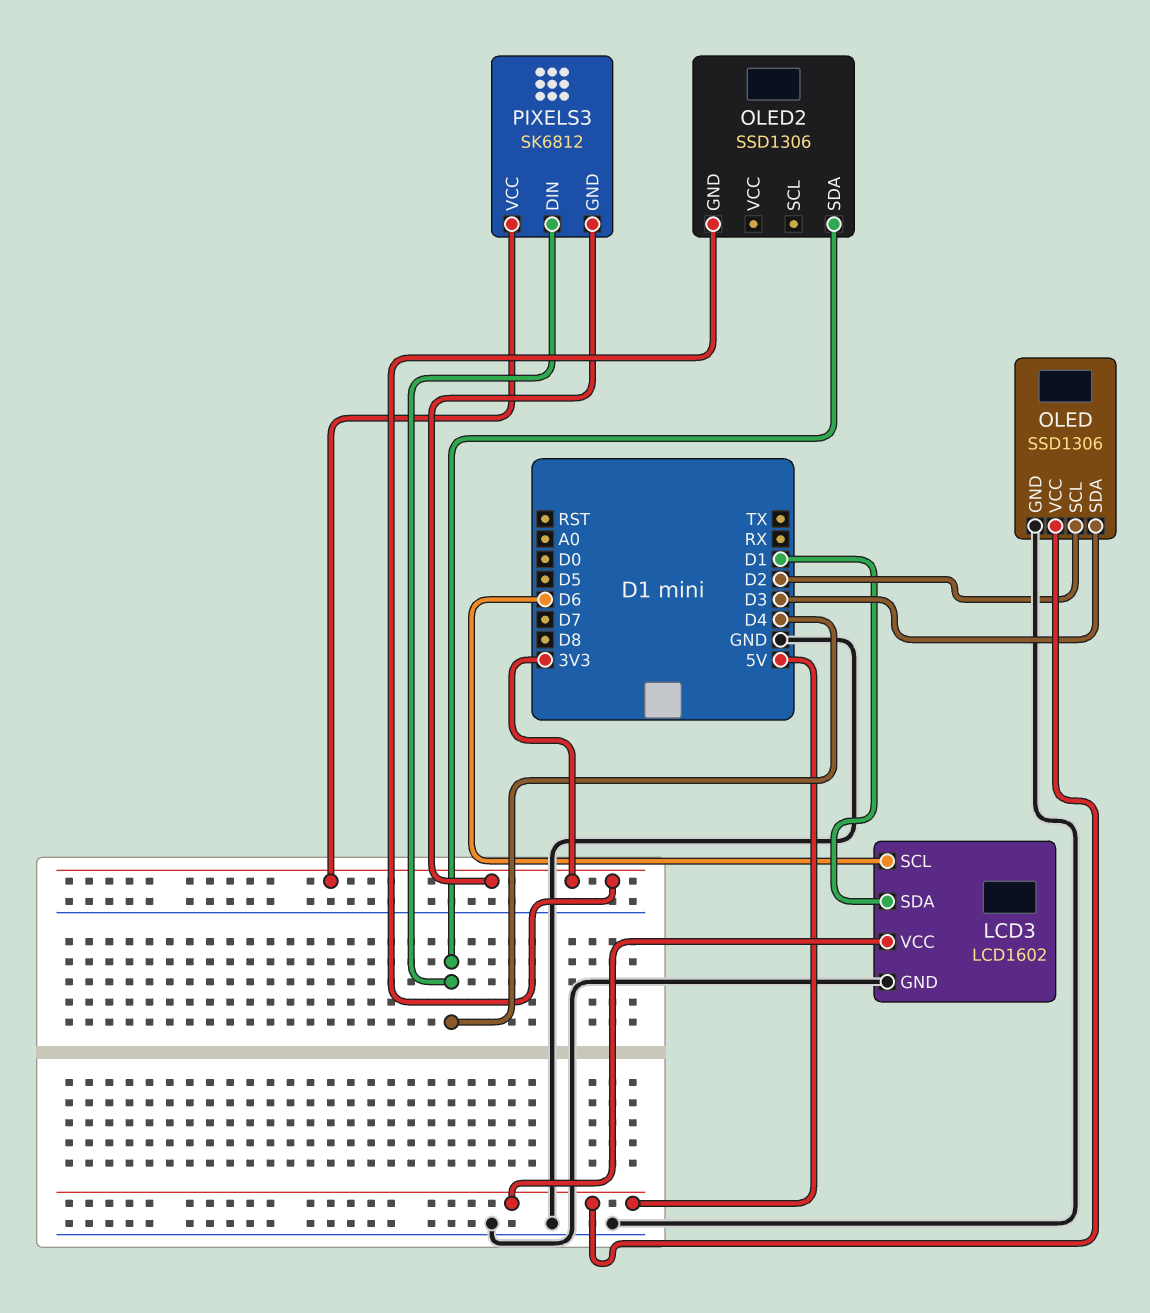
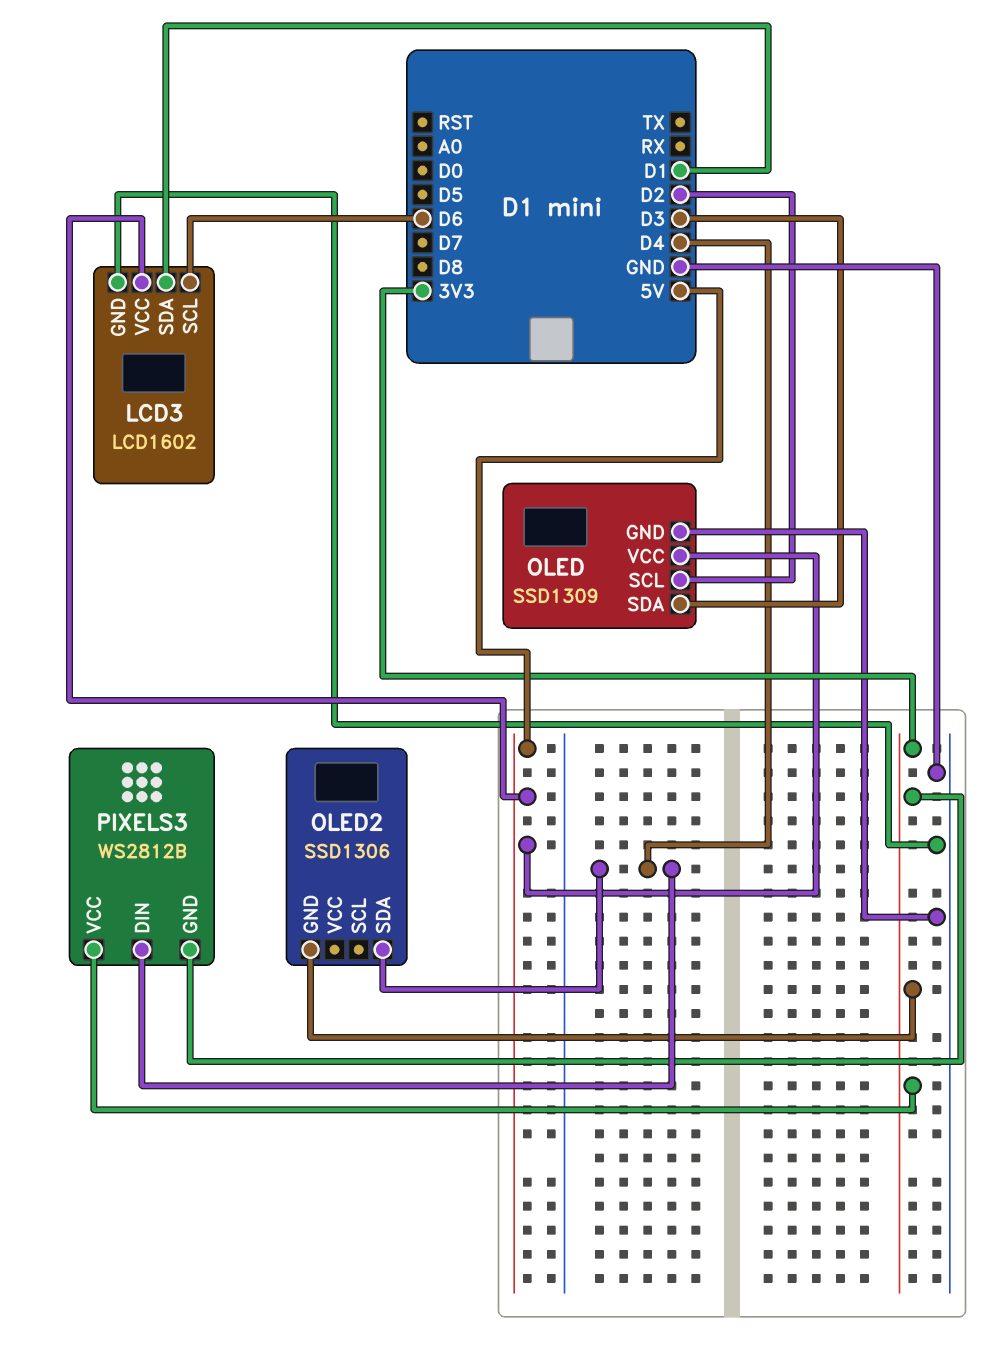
OLED: SSD1306 -> SSD1309
PIXELS3: SK6812 -> WS2812B

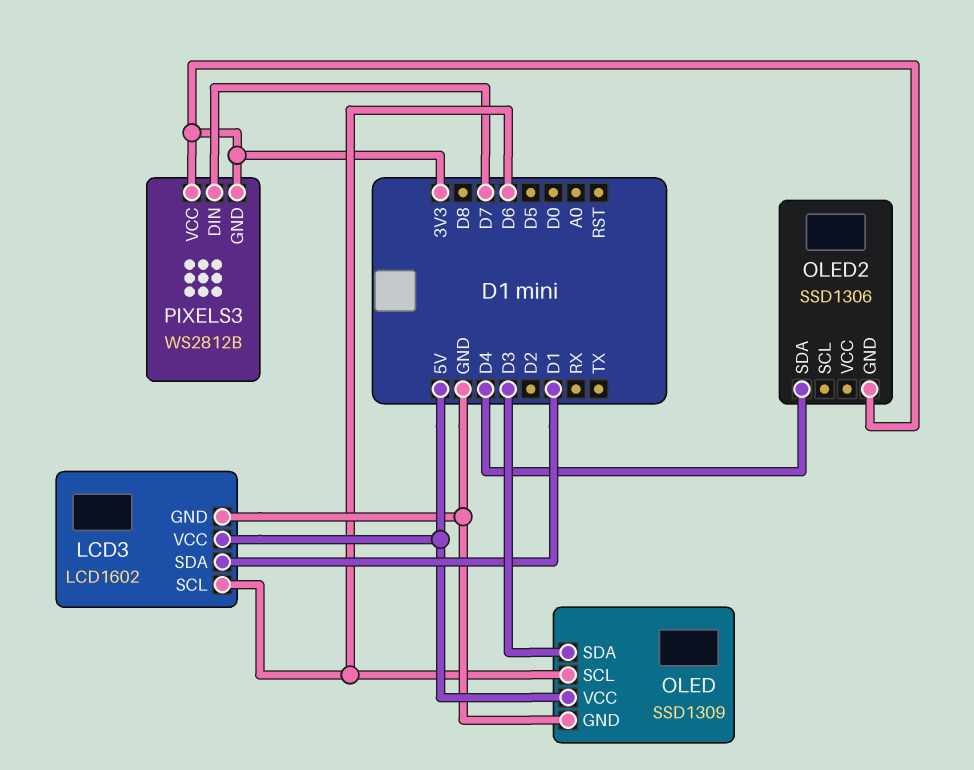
OLED pin SCL: D2 -> D6
PIXELS3 pin DIN: D4 -> D7

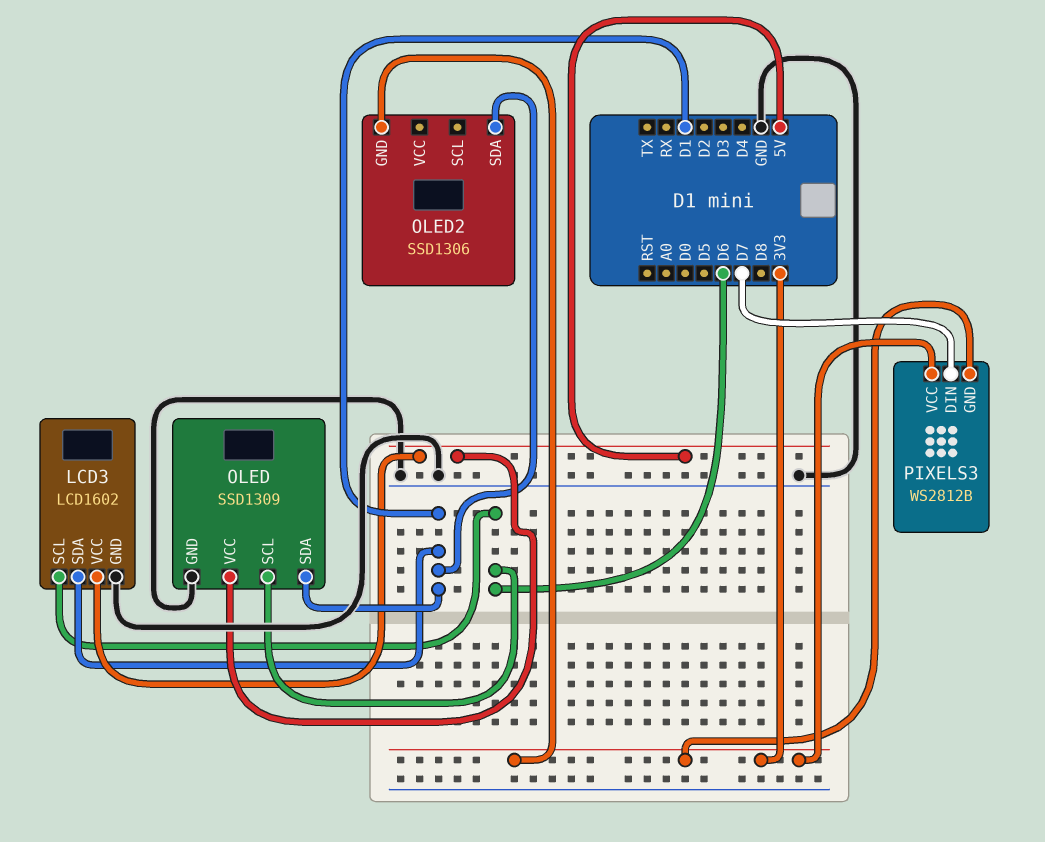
OLED pin SDA: D3 -> D1
OLED2 pin SDA: D4 -> D1

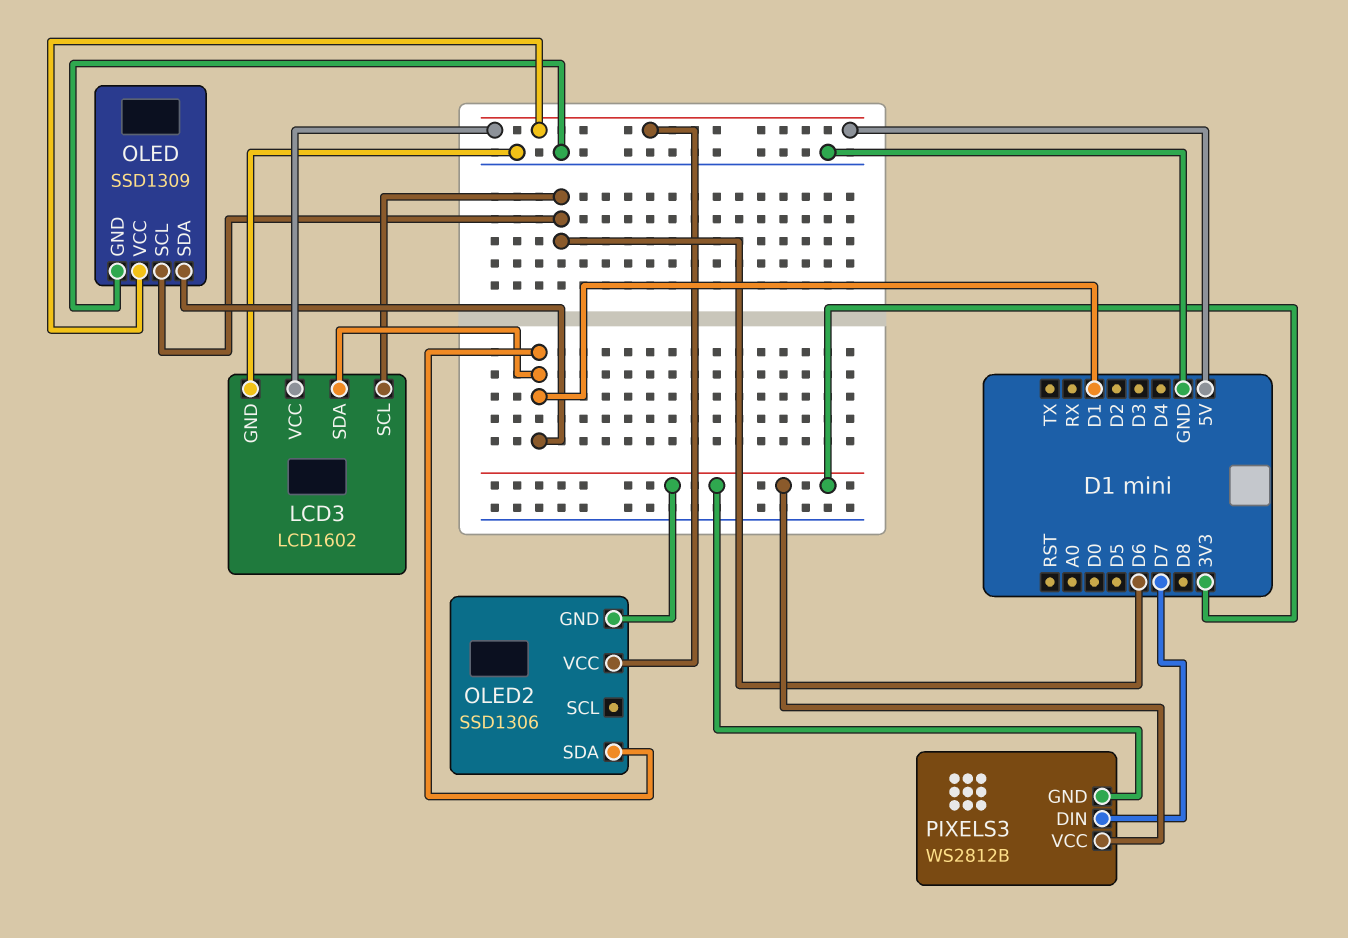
OLED2 pin VCC: none -> 5V

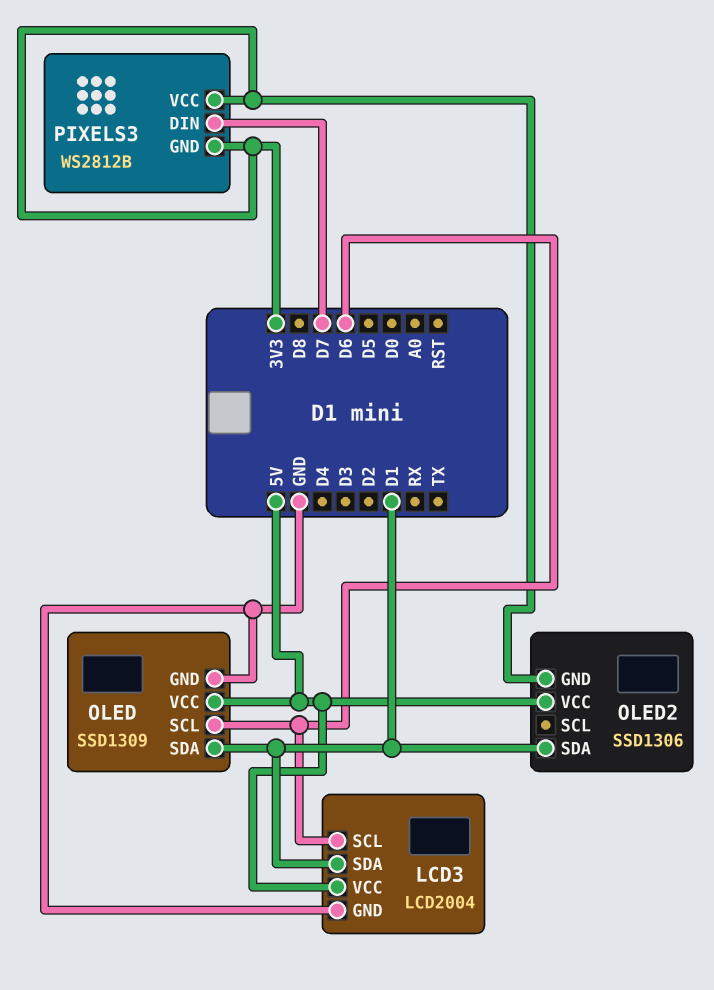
LCD3: LCD1602 -> LCD2004

